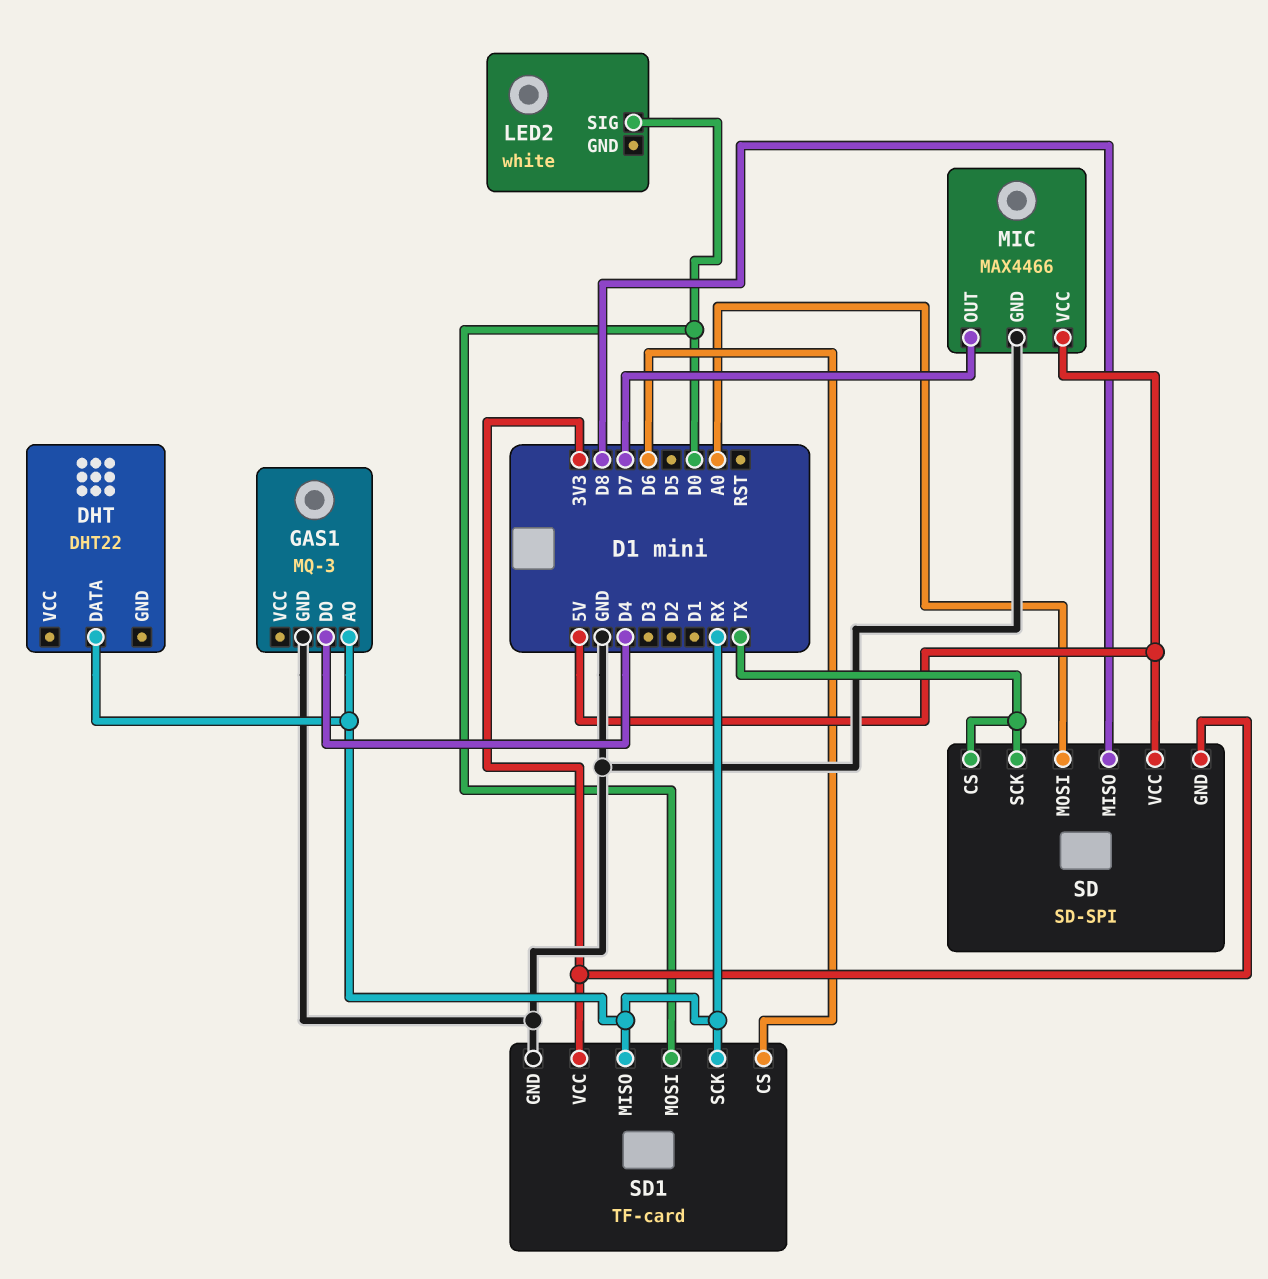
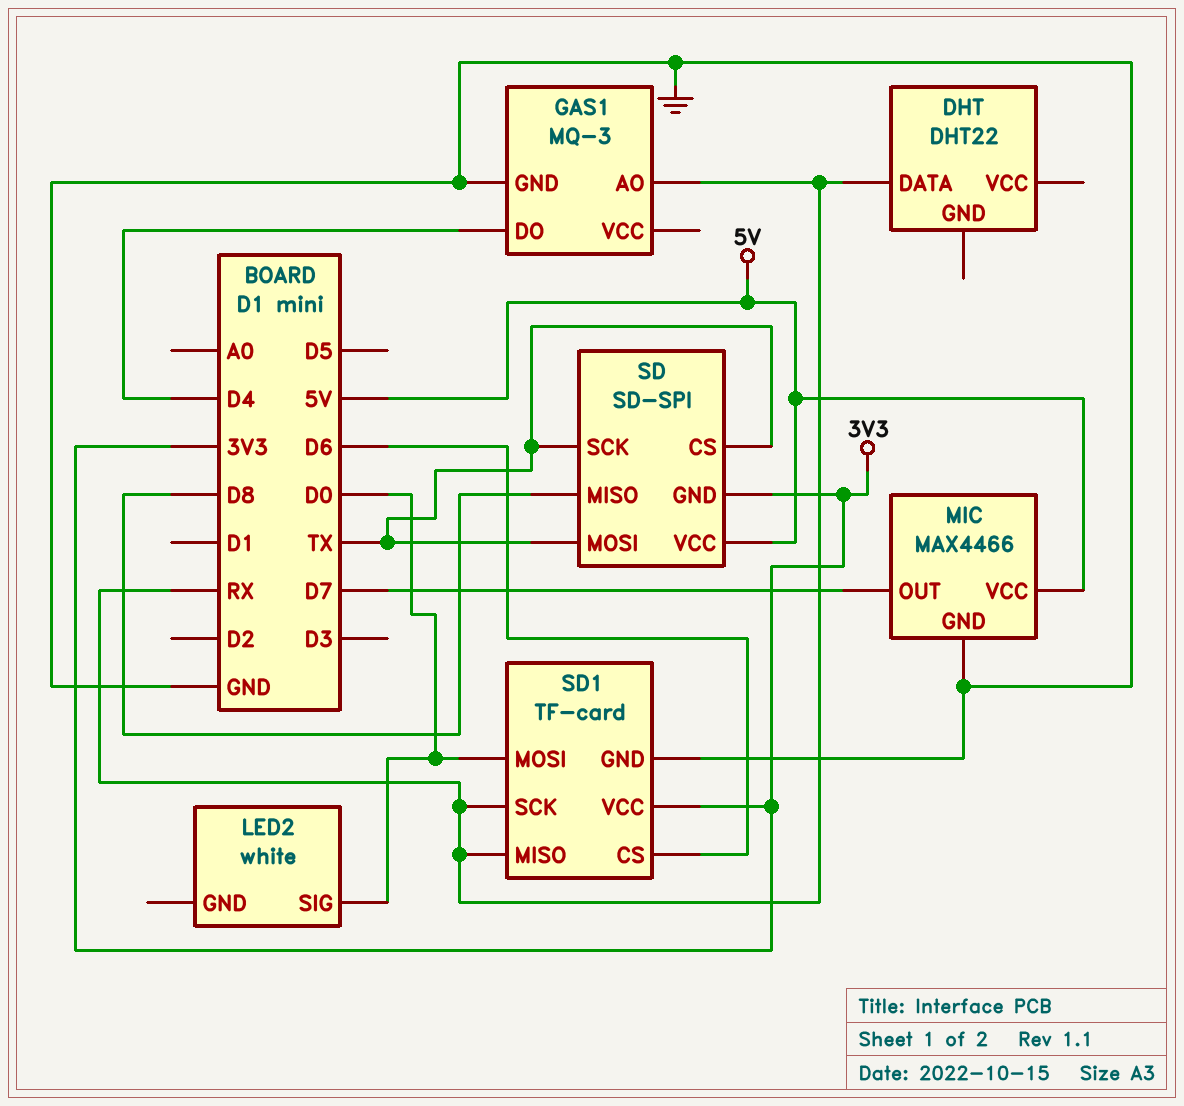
SD pin MOSI: A0 -> TX

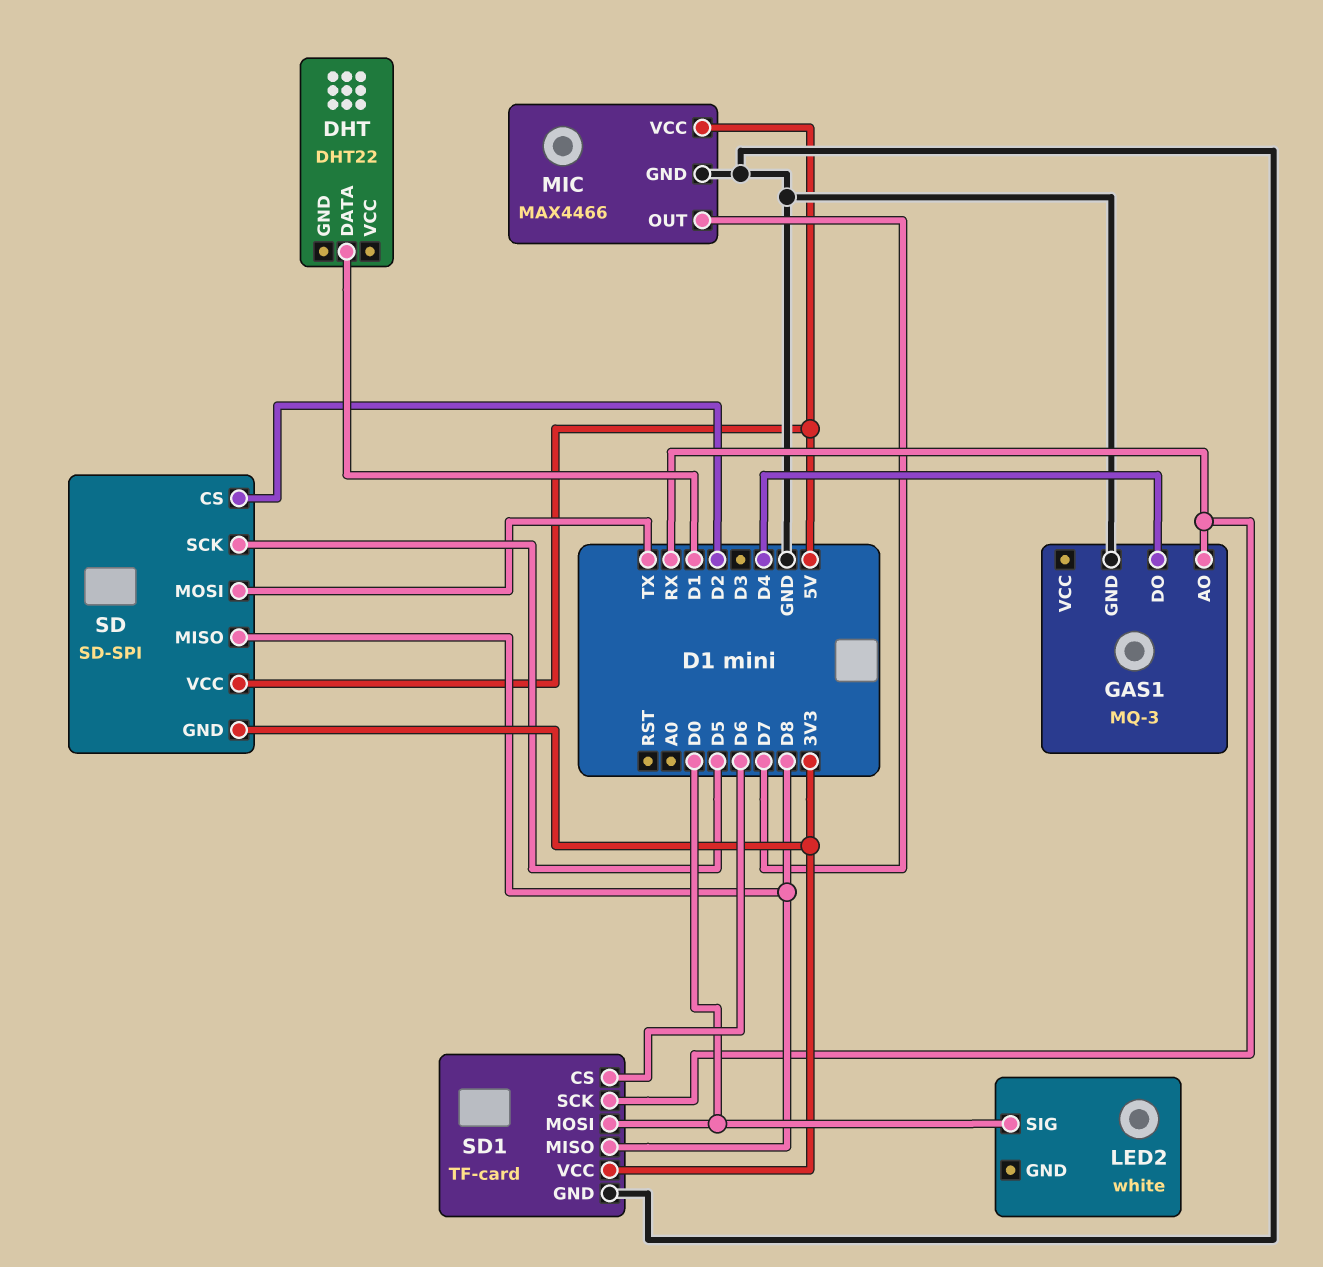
DHT pin DATA: RX -> D1
SD pin CS: TX -> D2
SD pin SCK: TX -> D5
SD1 pin MISO: RX -> D8

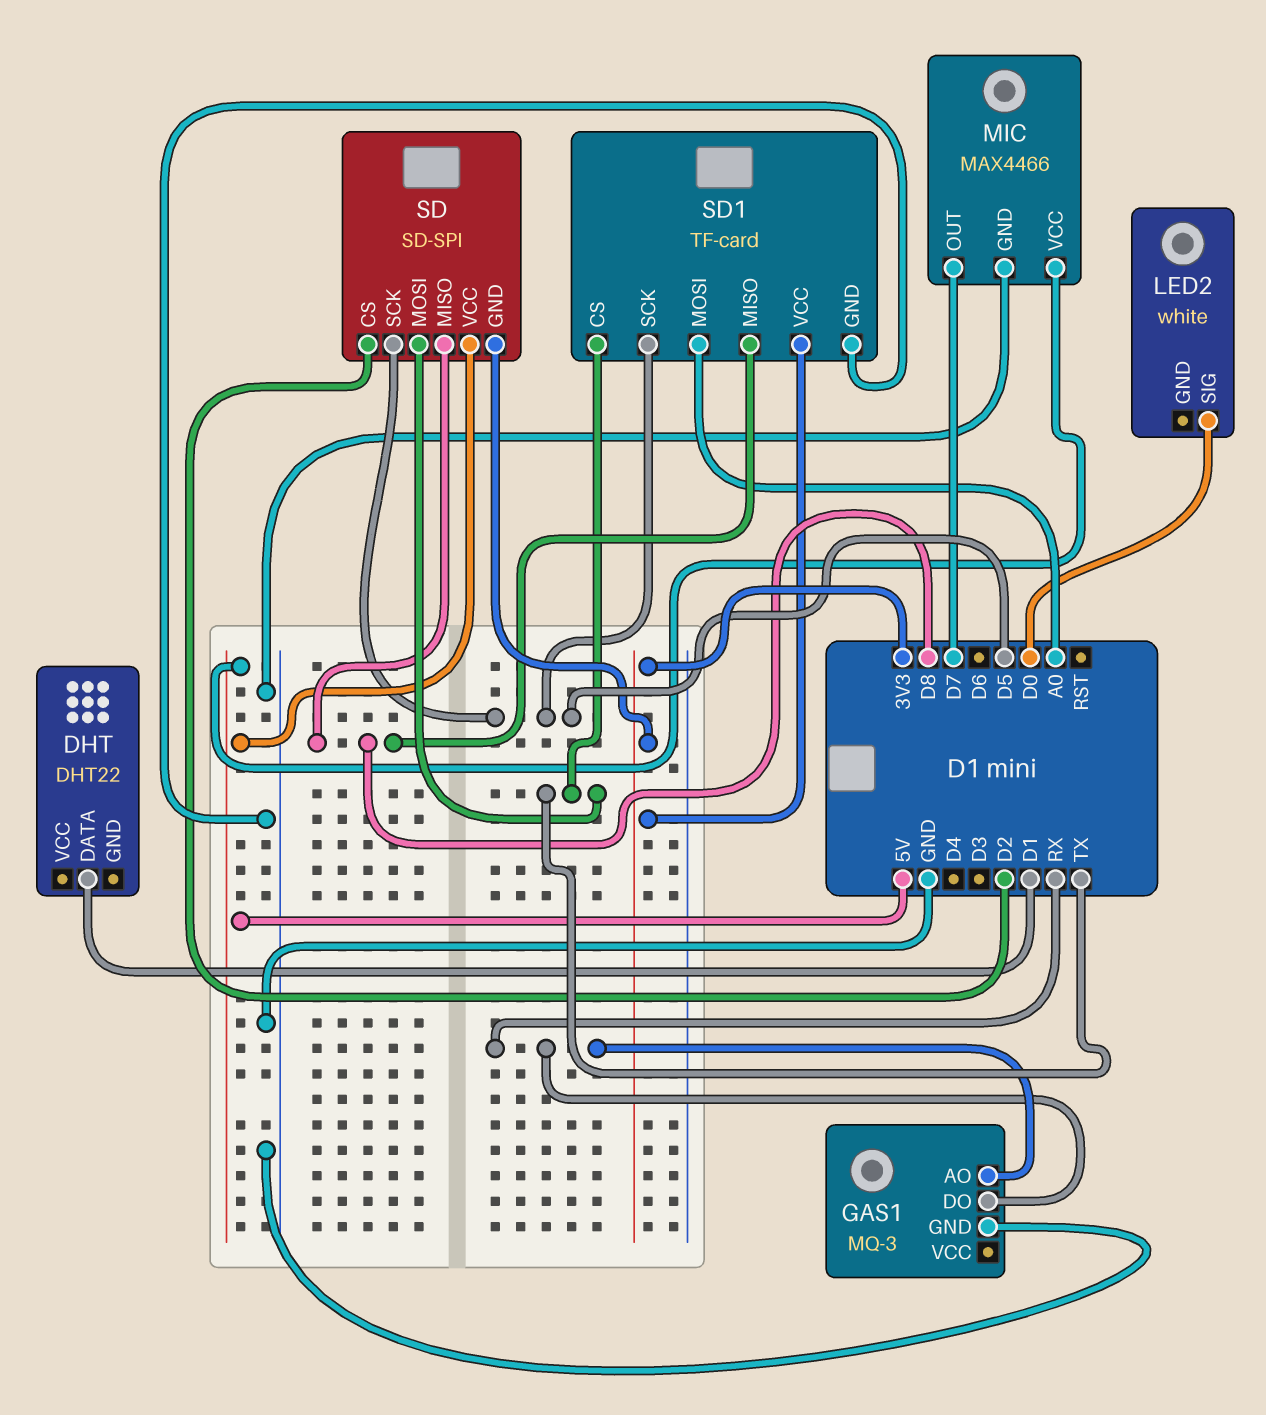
GAS1 pin DO: D4 -> RX
SD1 pin CS: D6 -> TX
SD1 pin MOSI: D0 -> A0
SD1 pin SCK: RX -> D5

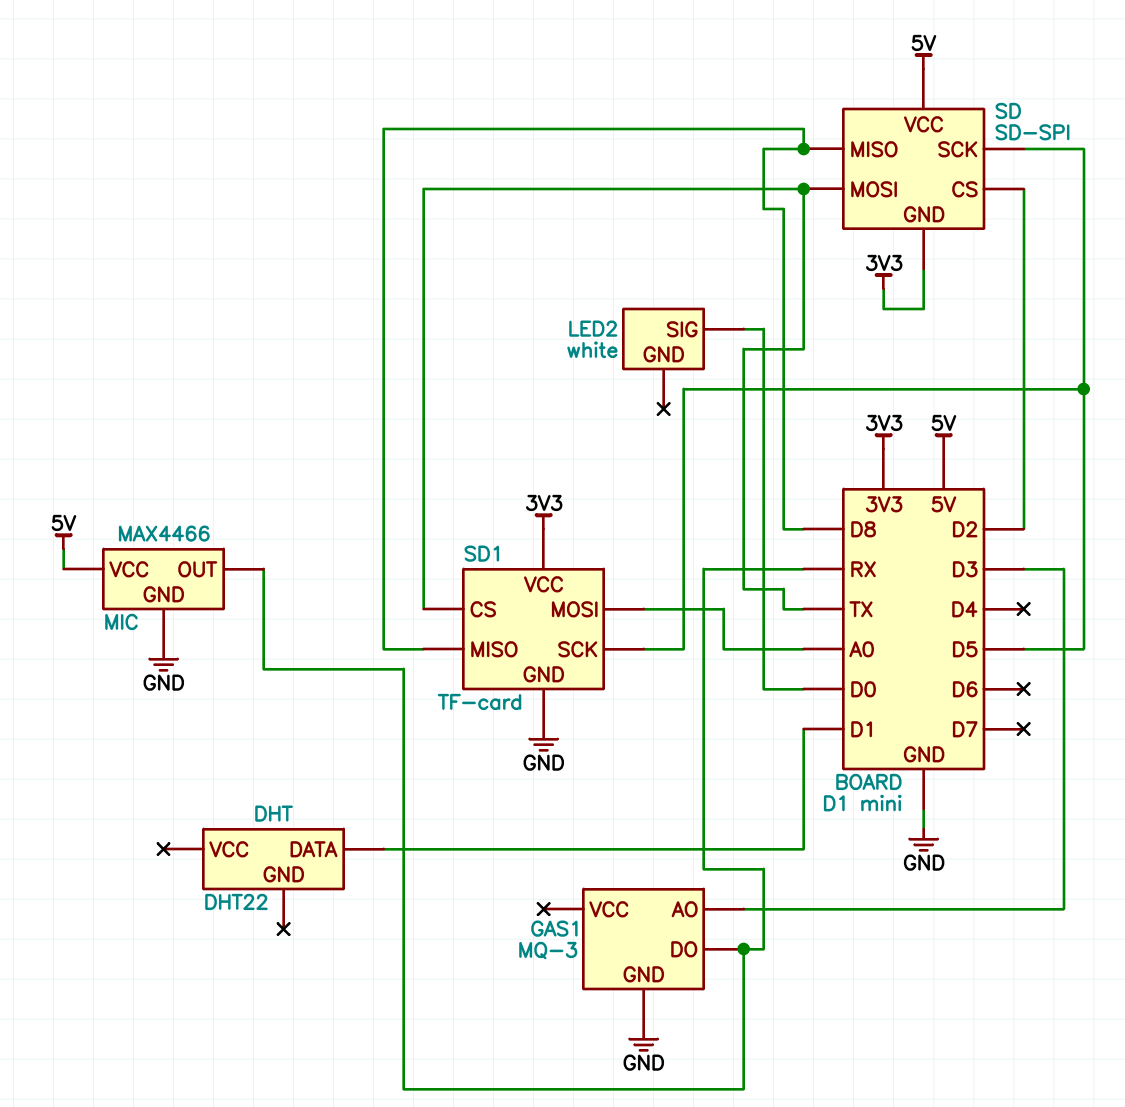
GAS1 pin AO: RX -> D3
MIC pin OUT: D7 -> RX

